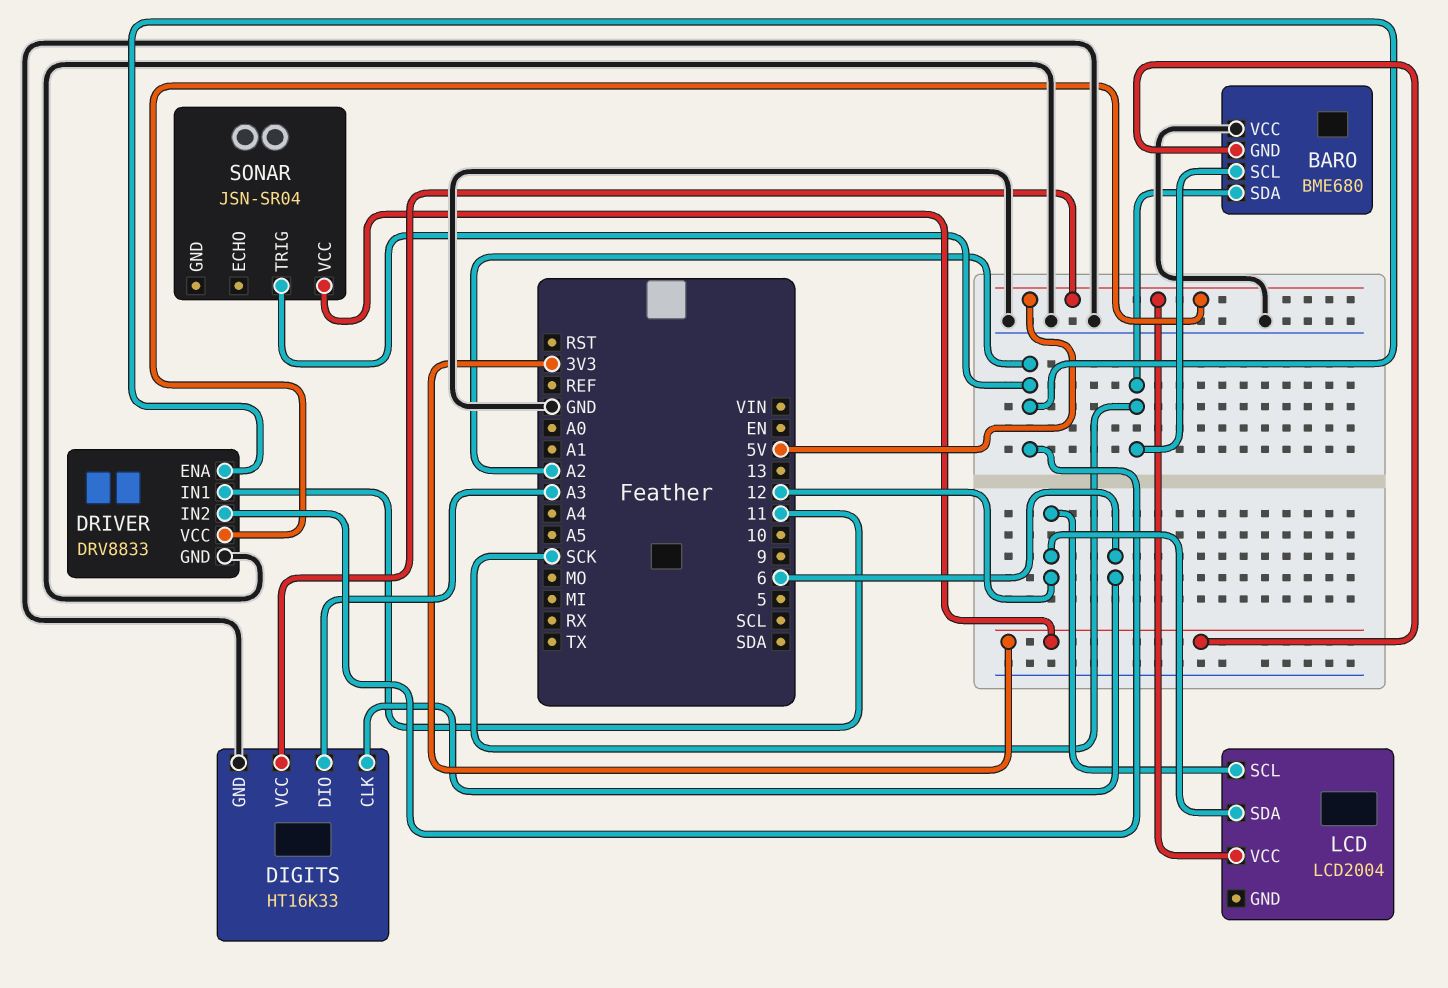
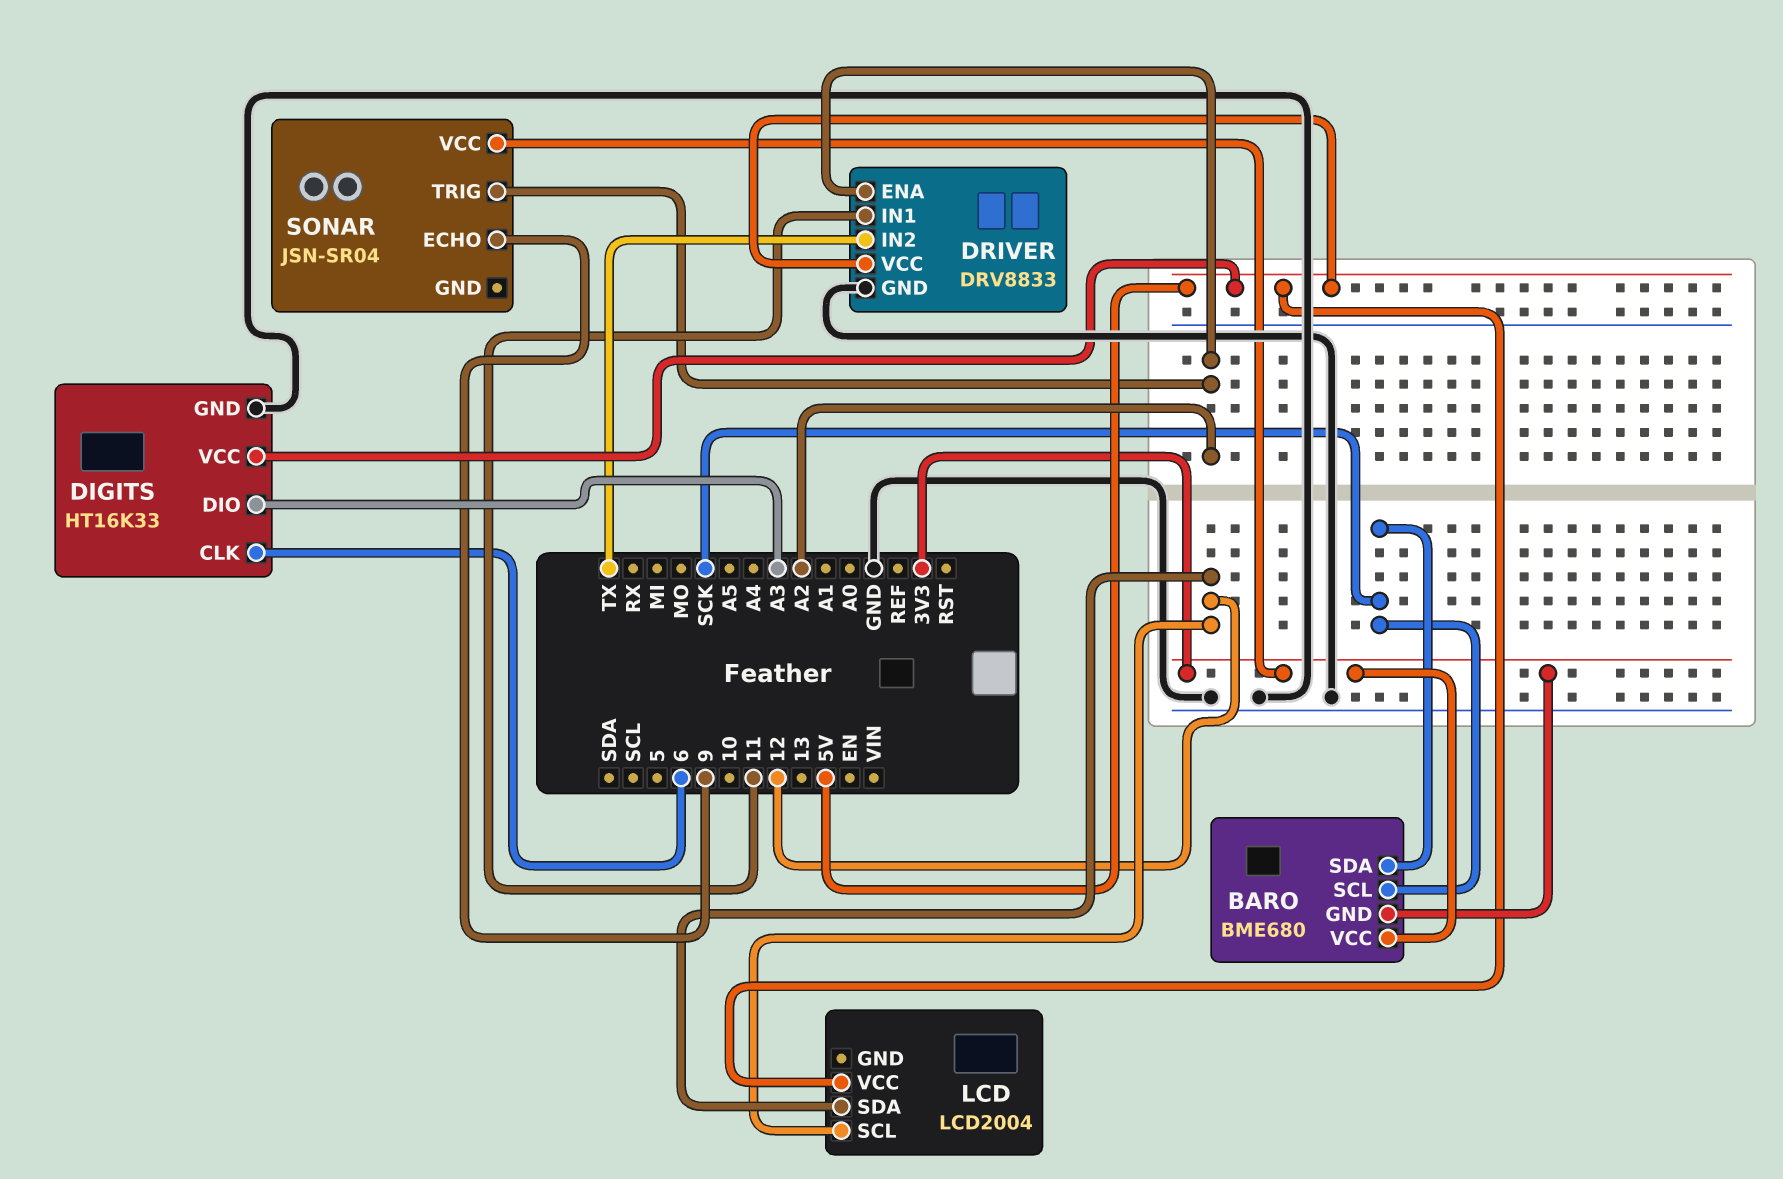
BARO pin VCC: GND -> 3V3
DRIVER pin IN2: A2 -> TX
SONAR pin ECHO: none -> 9

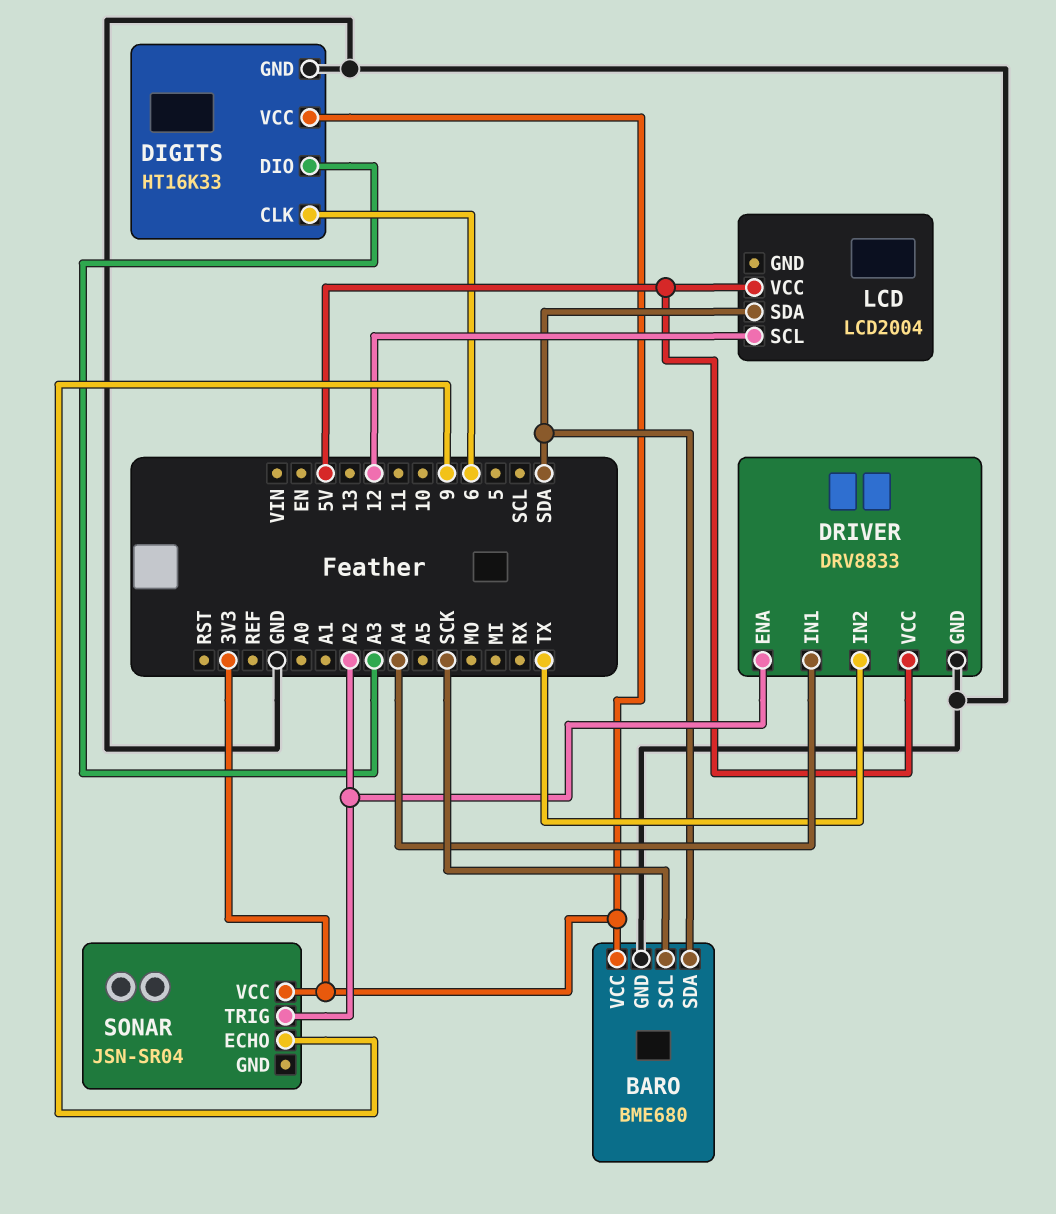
BARO pin GND: 3V3 -> GND
BARO pin SDA: SCK -> SDA
DIGITS pin VCC: 5V -> 3V3
DRIVER pin IN1: 11 -> A4
LCD pin SDA: 12 -> SDA

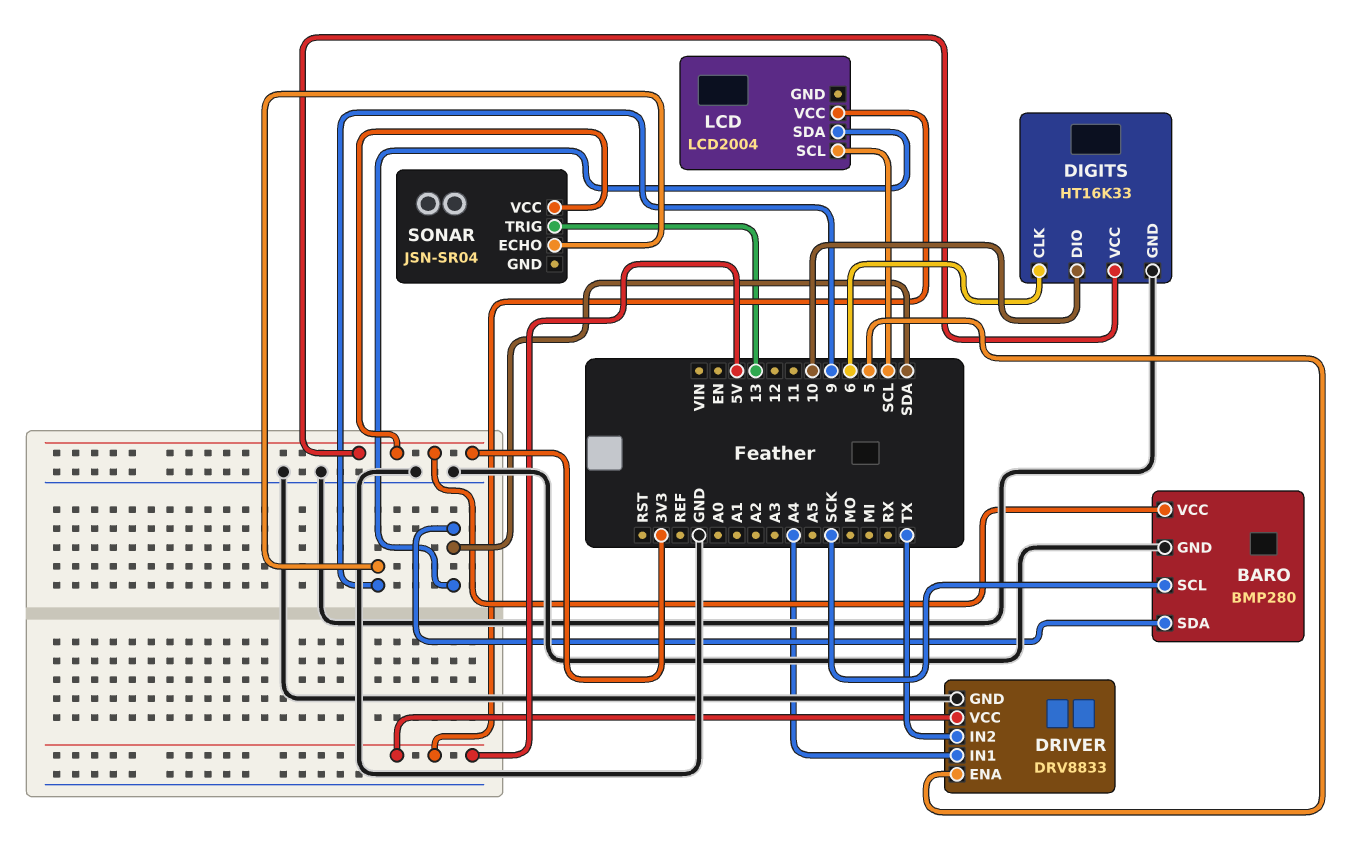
BARO: BME680 -> BMP280
DIGITS pin DIO: A3 -> 10
DRIVER pin ENA: A2 -> 5
LCD pin SCL: 12 -> SCL
SONAR pin TRIG: A2 -> 13

